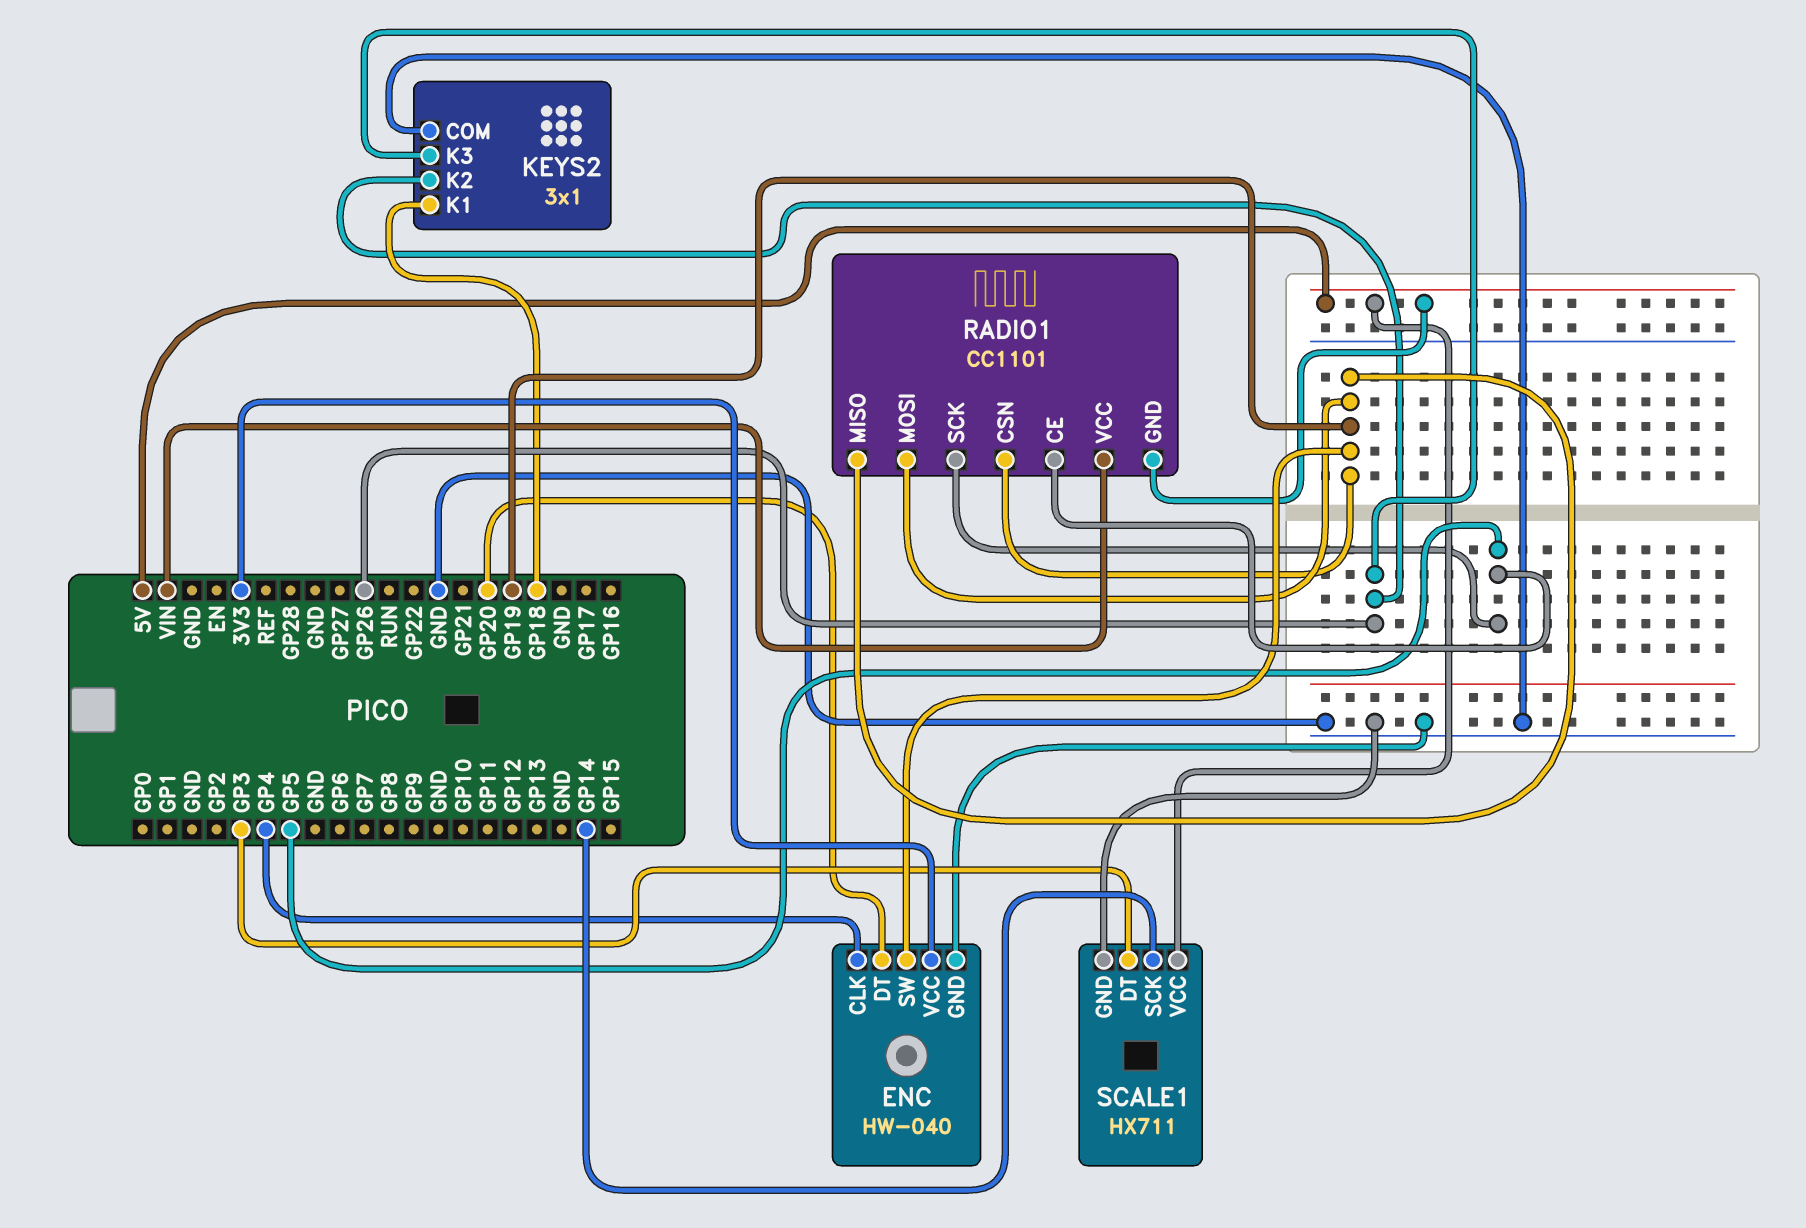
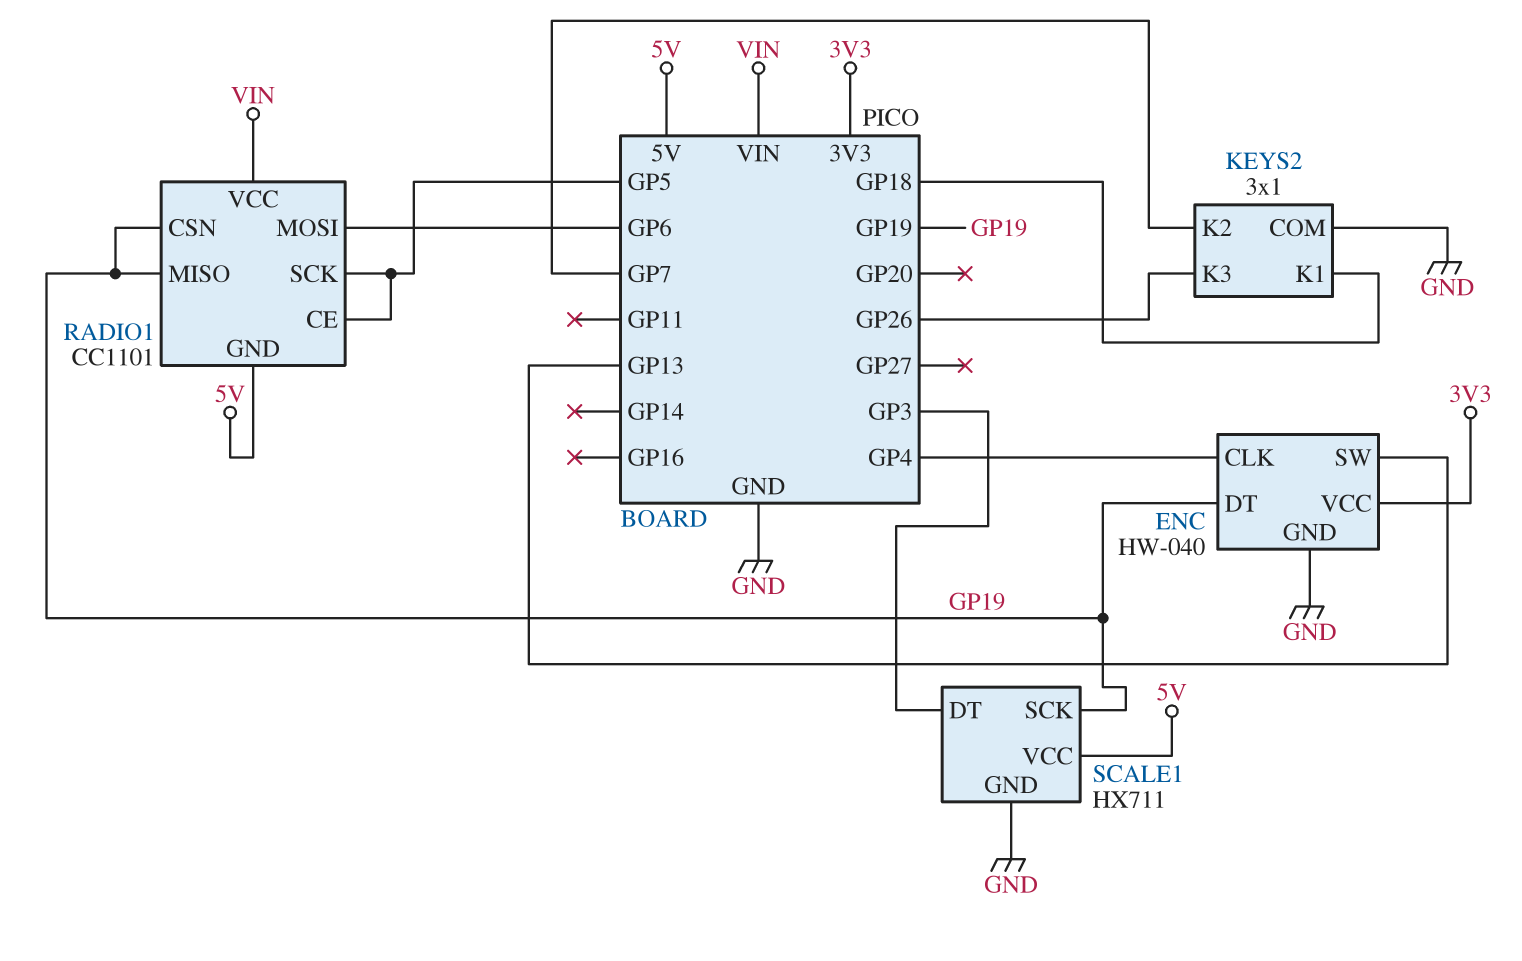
ENC pin DT: GP20 -> GP19
ENC pin SW: GP19 -> GP13
KEYS2 pin K2: GP26 -> GP7
RADIO1 pin MOSI: GP19 -> GP6
SCALE1 pin SCK: GP14 -> GP19

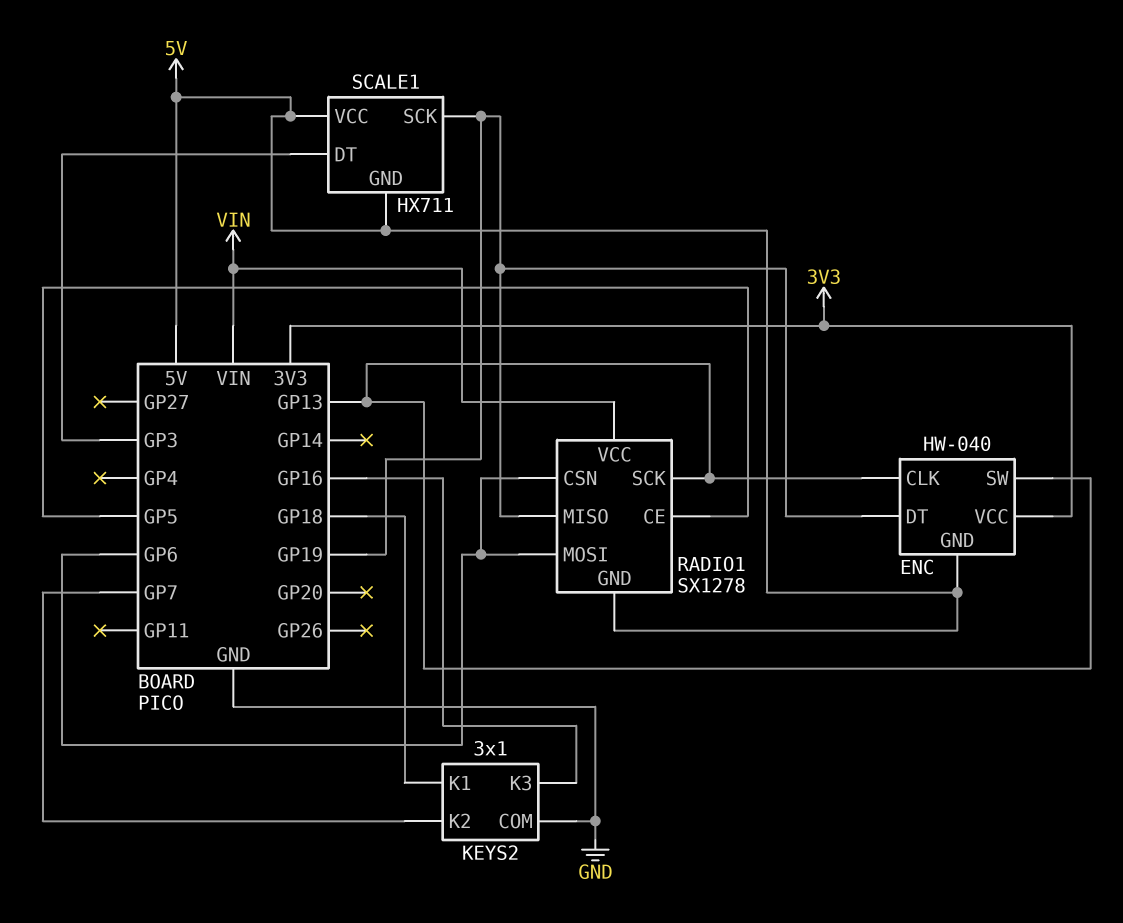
ENC pin CLK: GP4 -> GP13
ENC pin GND: GND -> 5V
KEYS2 pin K3: GP26 -> GP16
RADIO1: CC1101 -> SX1278
RADIO1 pin CSN: GP19 -> GP6
RADIO1 pin SCK: GP5 -> GP13
SCALE1 pin GND: GND -> 5V

